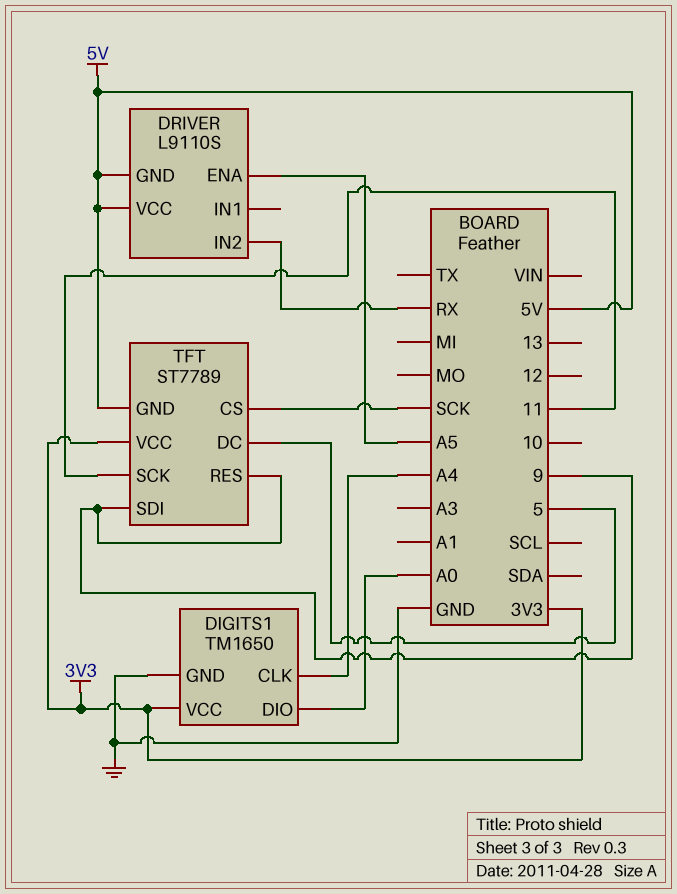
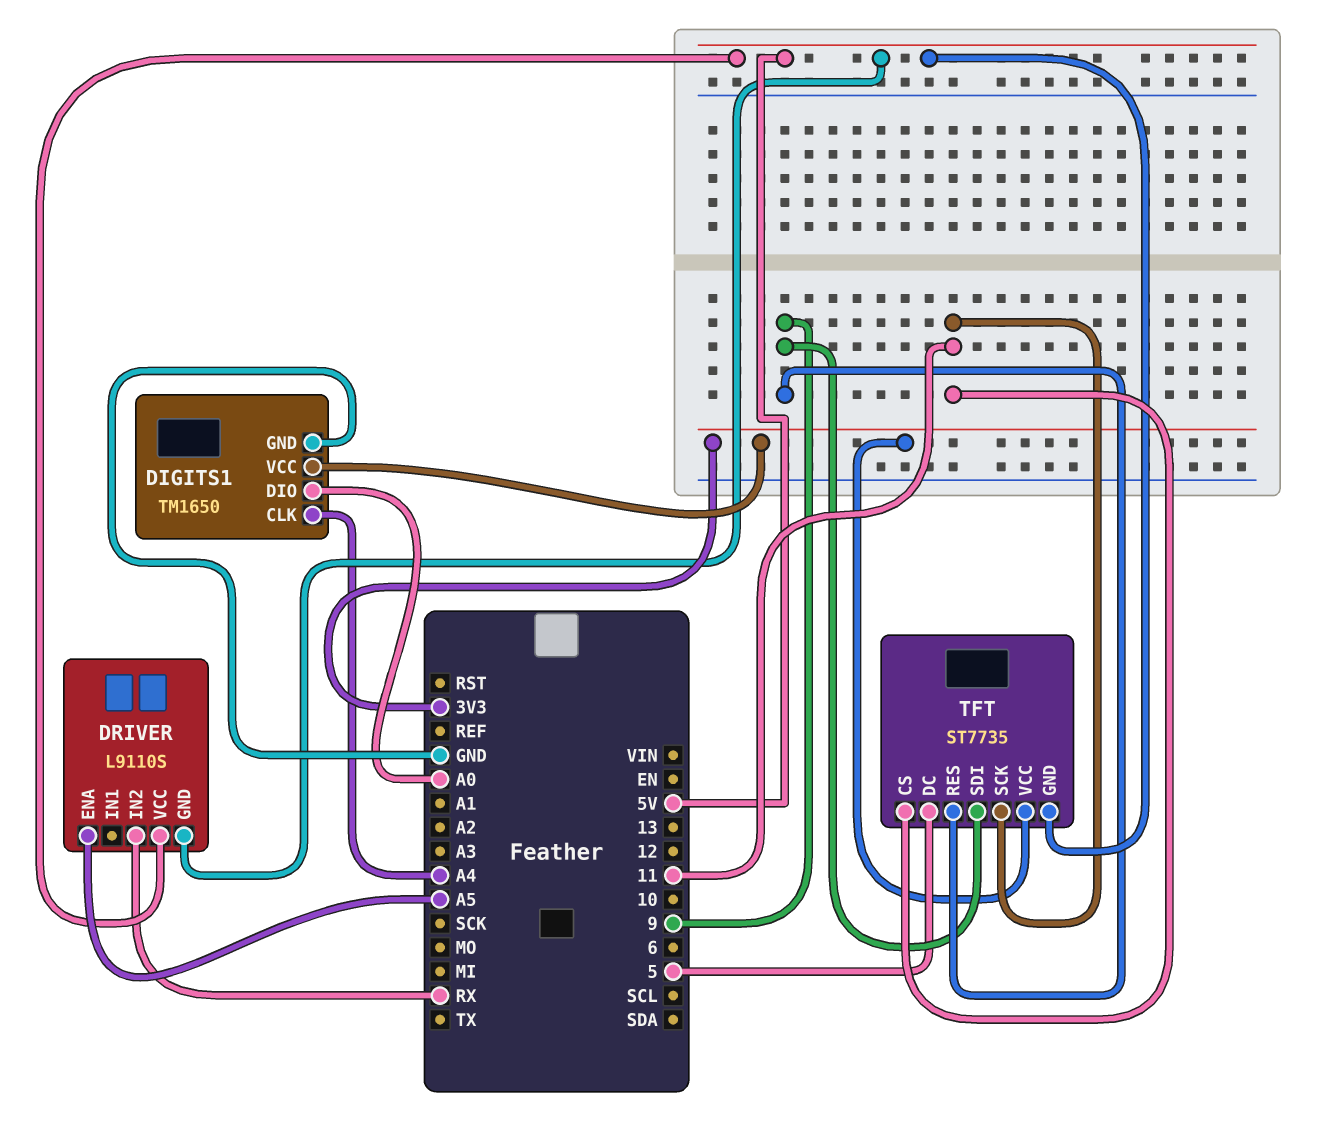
TFT: ST7789 -> ST7735
TFT pin CS: SCK -> 11

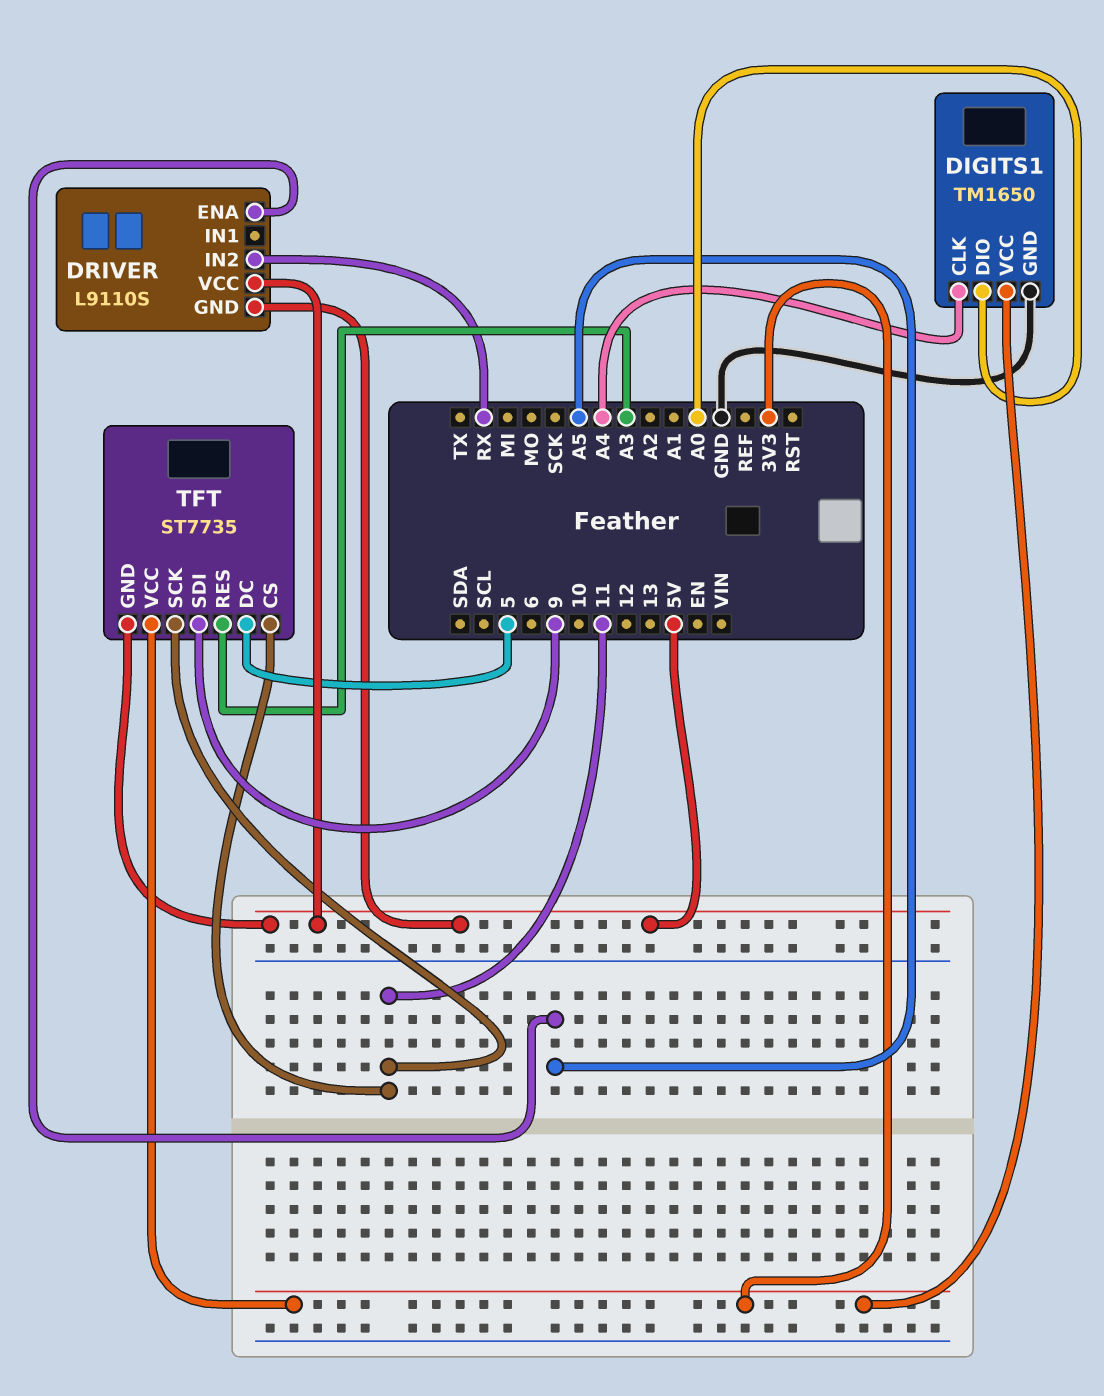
TFT pin RES: 9 -> A3

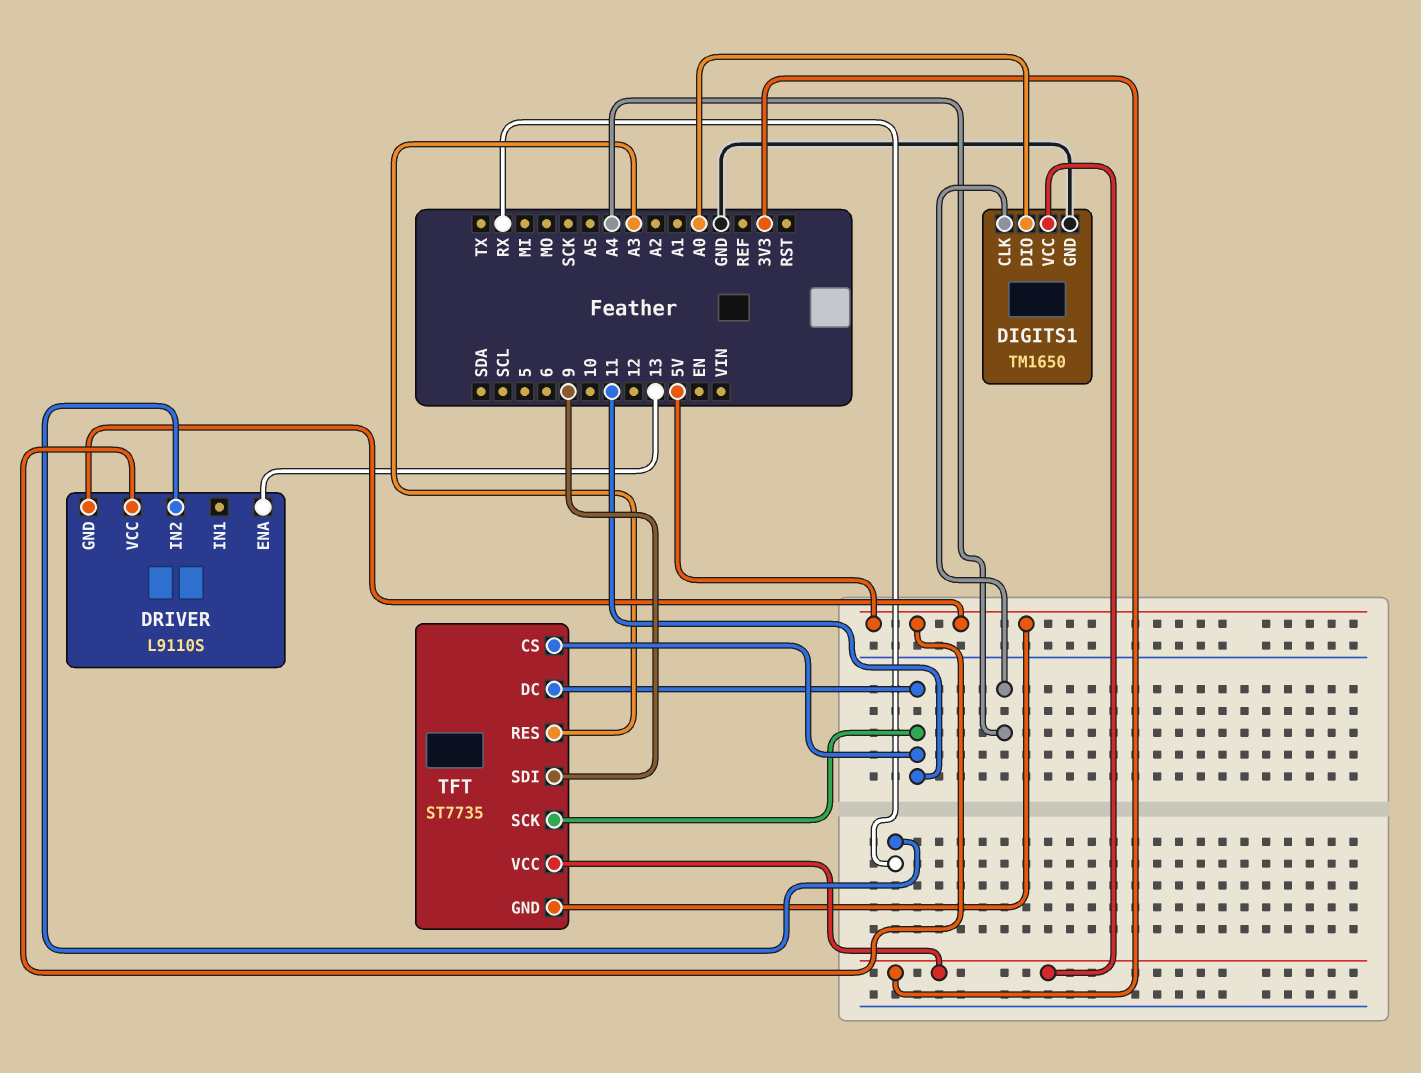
DRIVER pin ENA: A5 -> 13
TFT pin DC: 5 -> 11

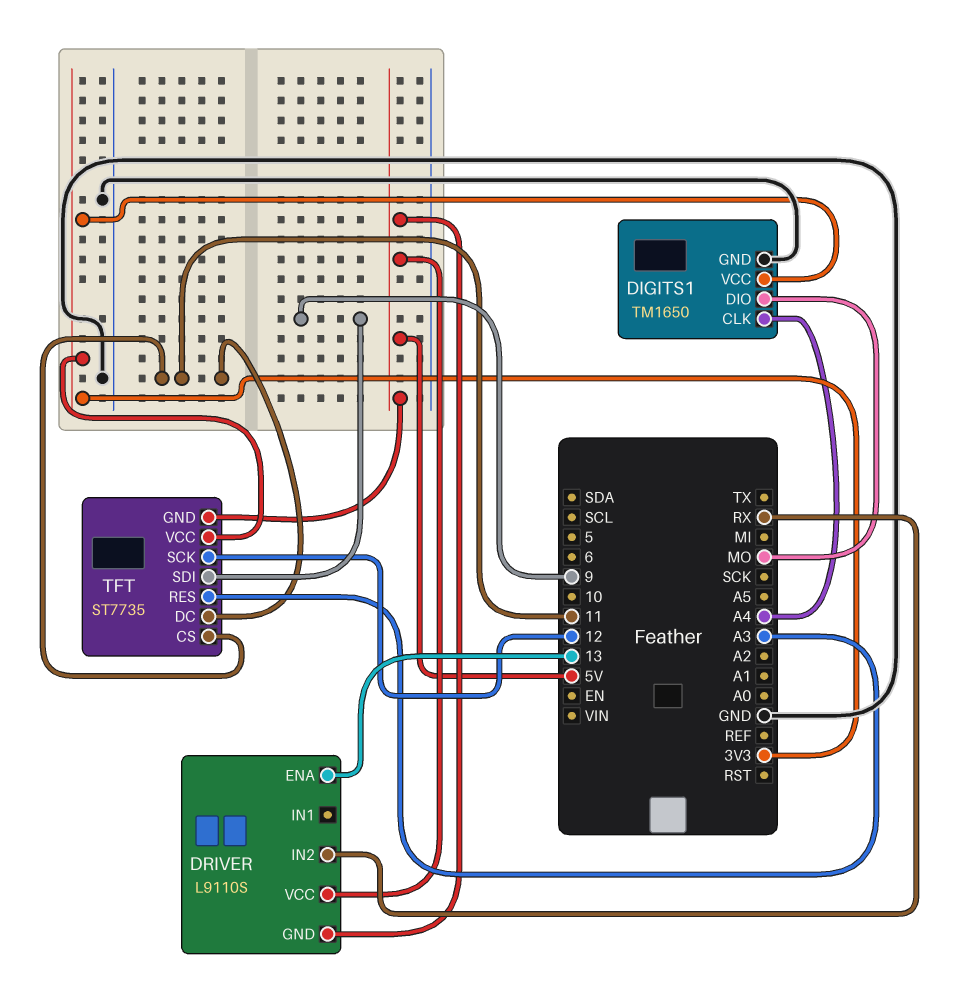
DIGITS1 pin DIO: A0 -> MO
TFT pin SCK: 11 -> 12

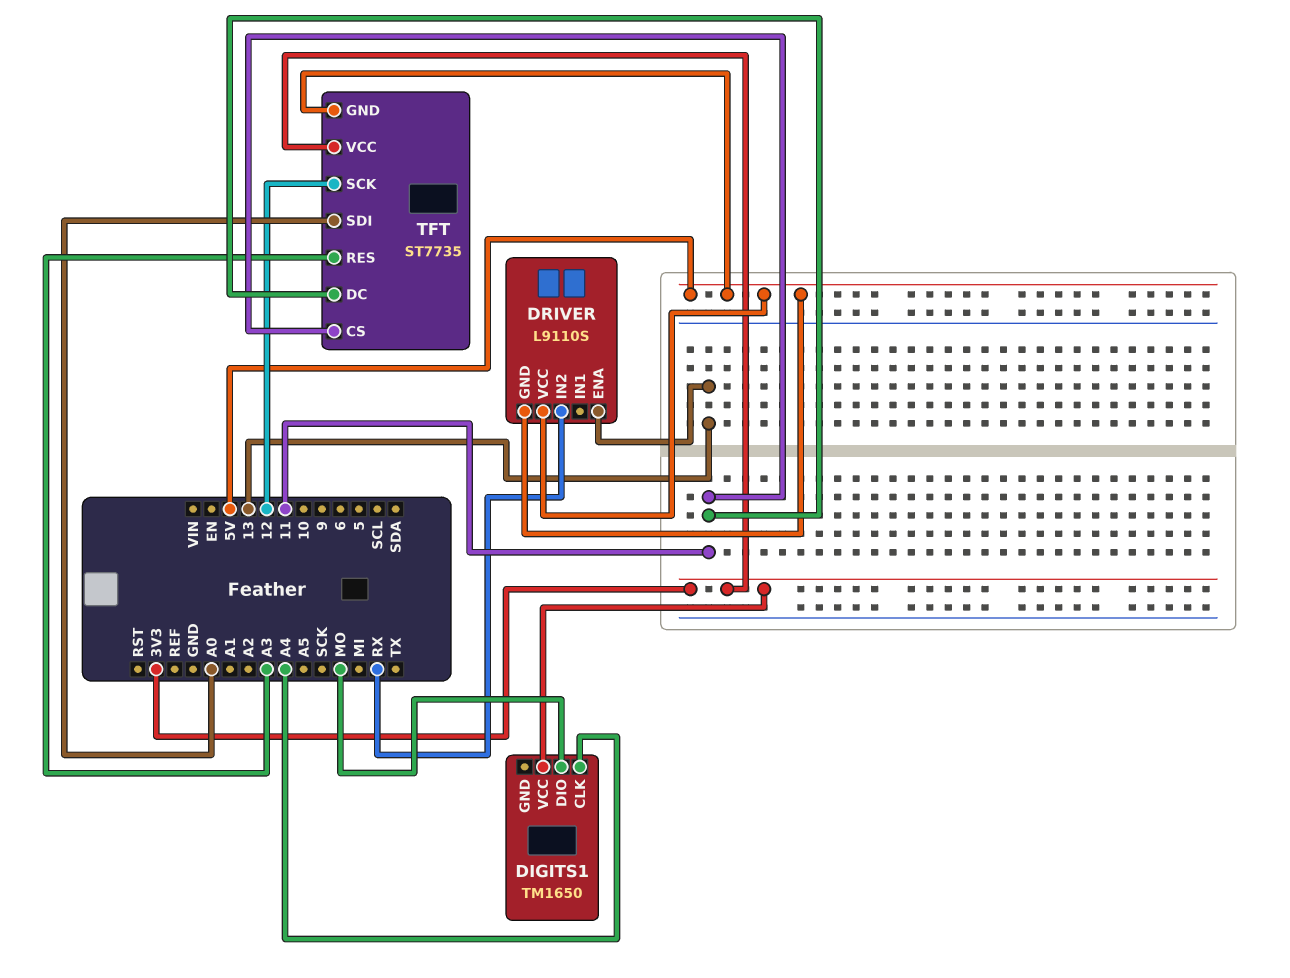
DIGITS1 pin GND: GND -> none
TFT pin SDI: 9 -> A0

